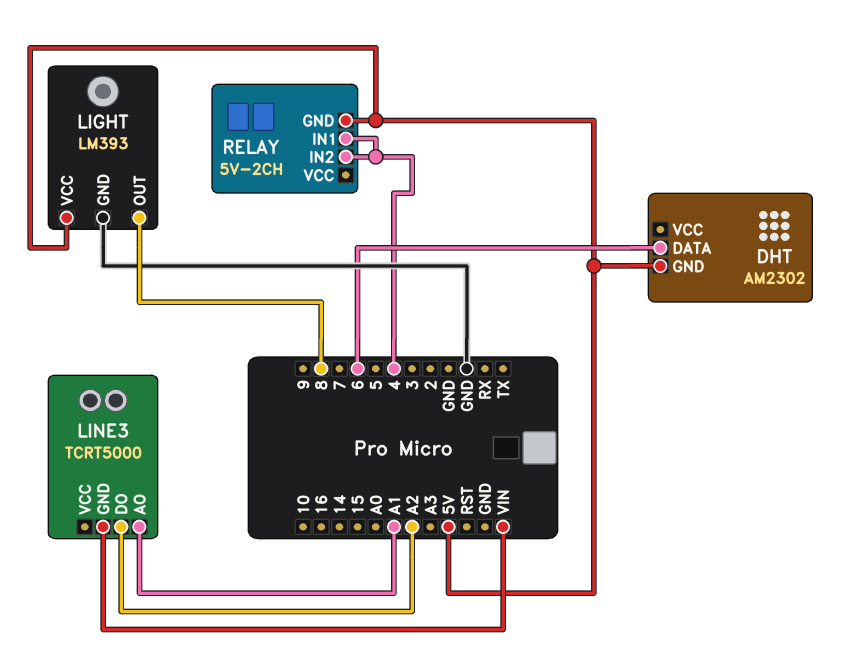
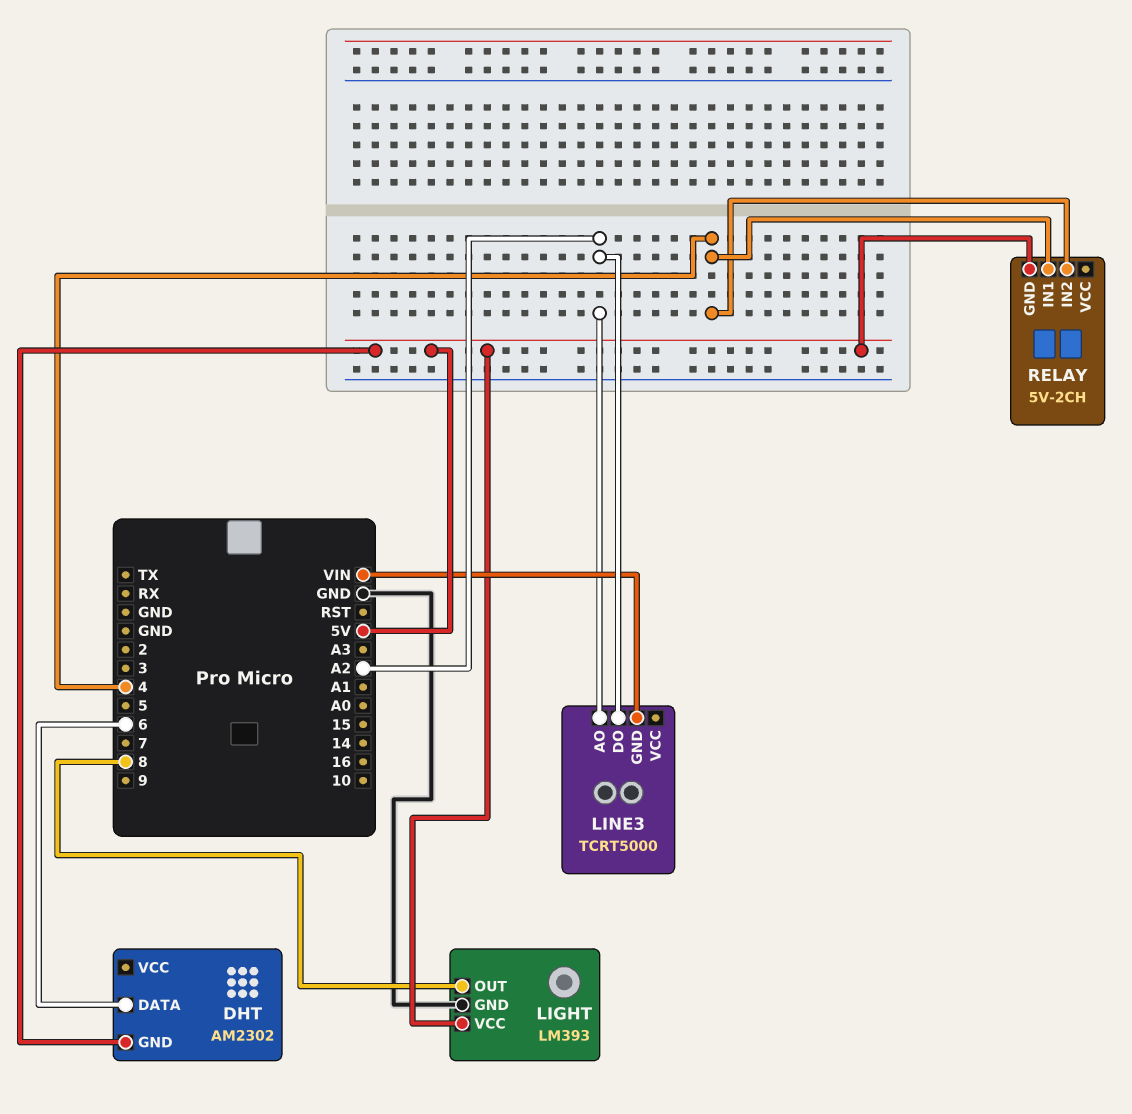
LINE3 pin AO: A1 -> A2

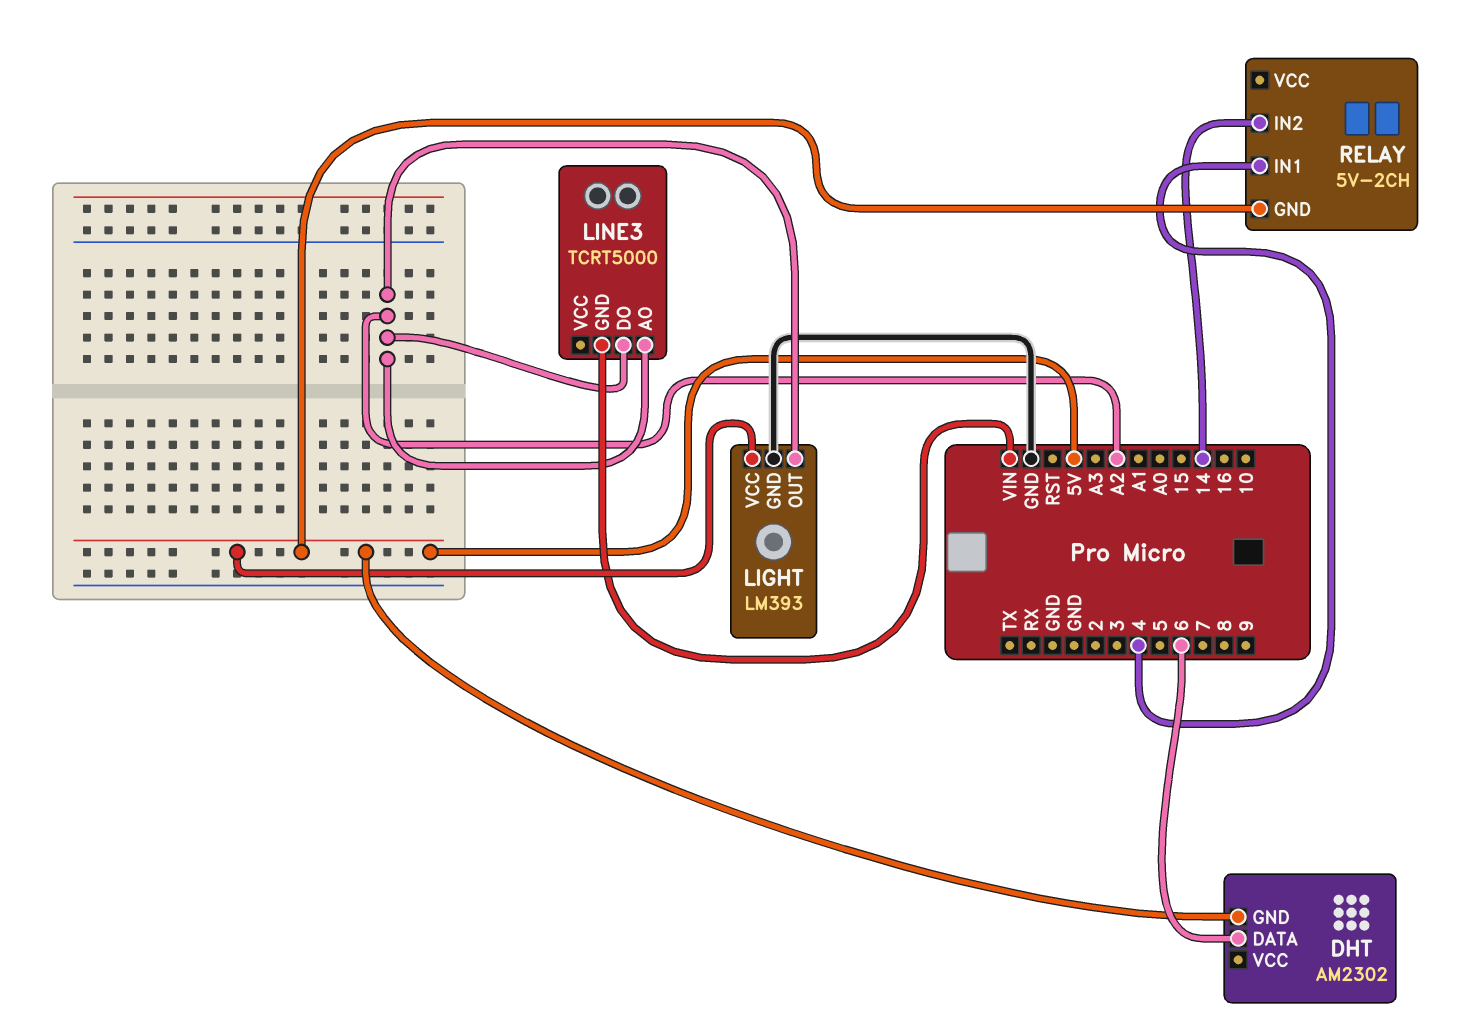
LIGHT pin OUT: 8 -> A2
RELAY pin IN2: 4 -> 14

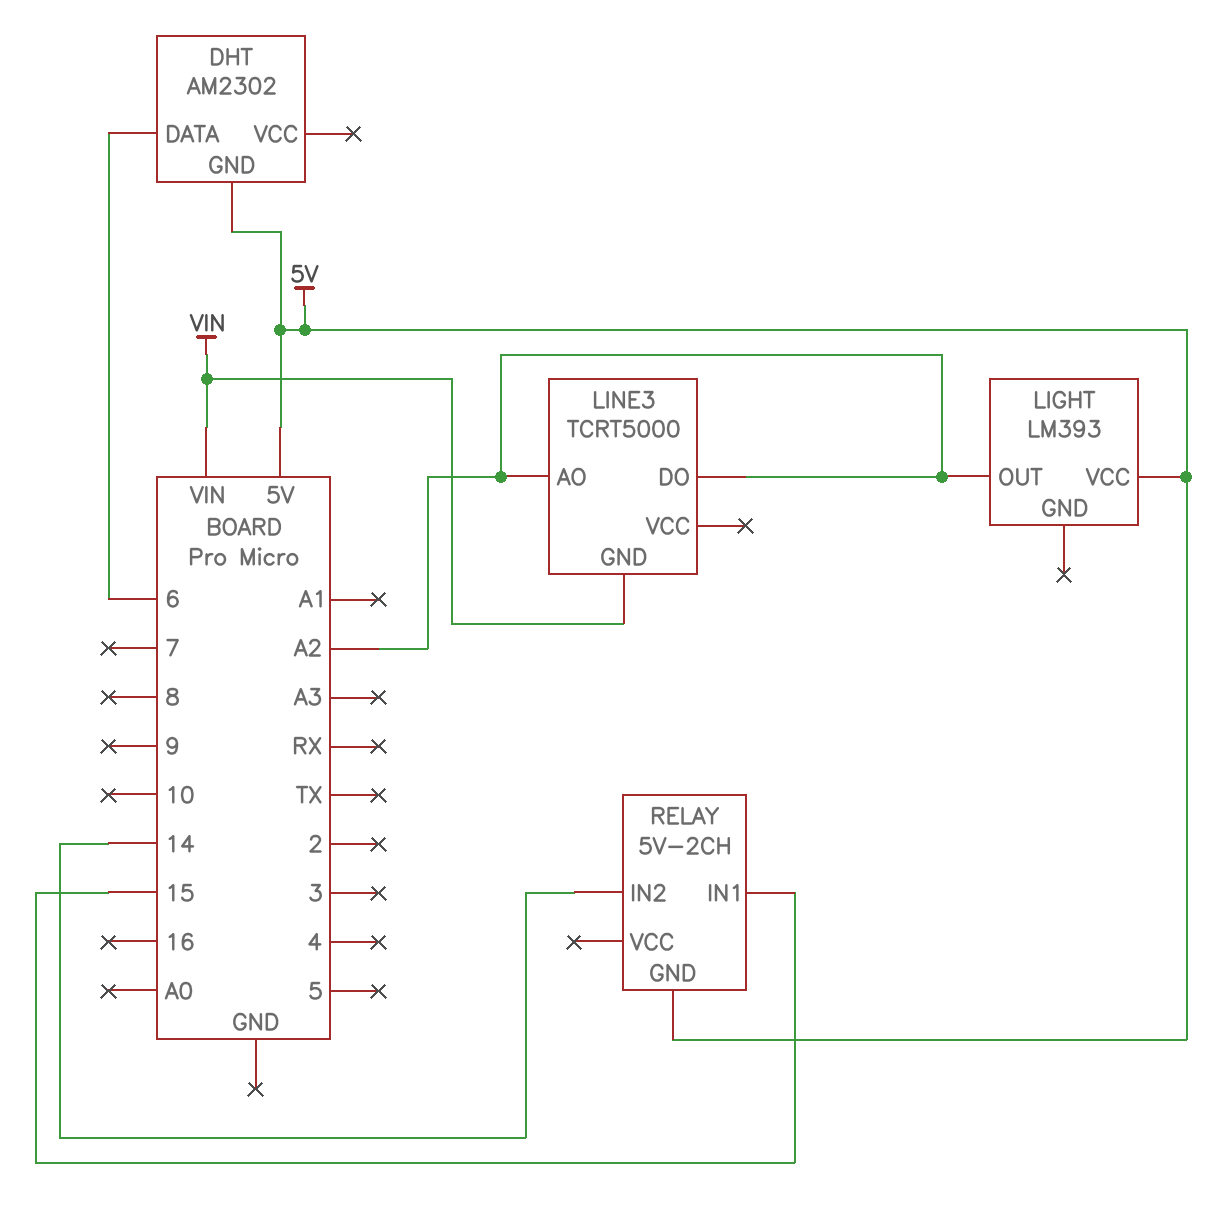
LIGHT pin GND: GND -> none
RELAY pin IN1: 4 -> 15

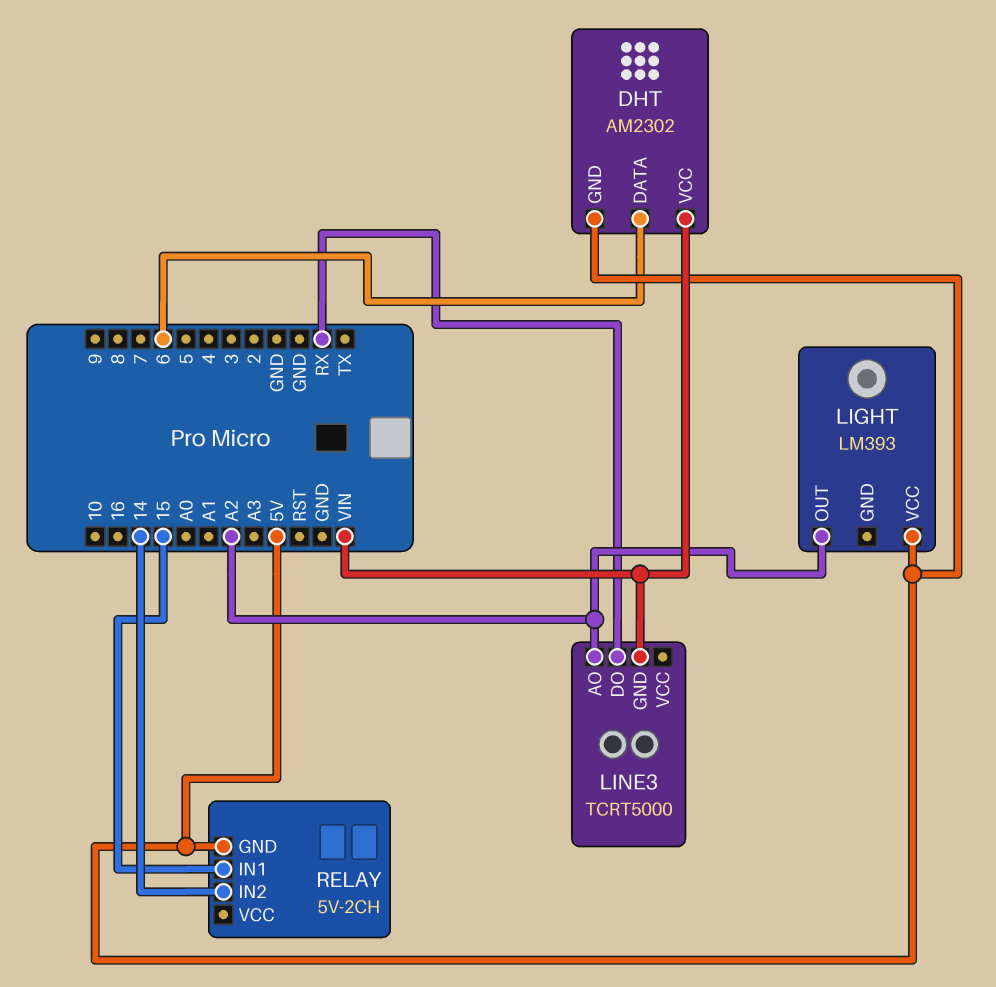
DHT pin VCC: none -> VIN
LINE3 pin DO: A2 -> RX

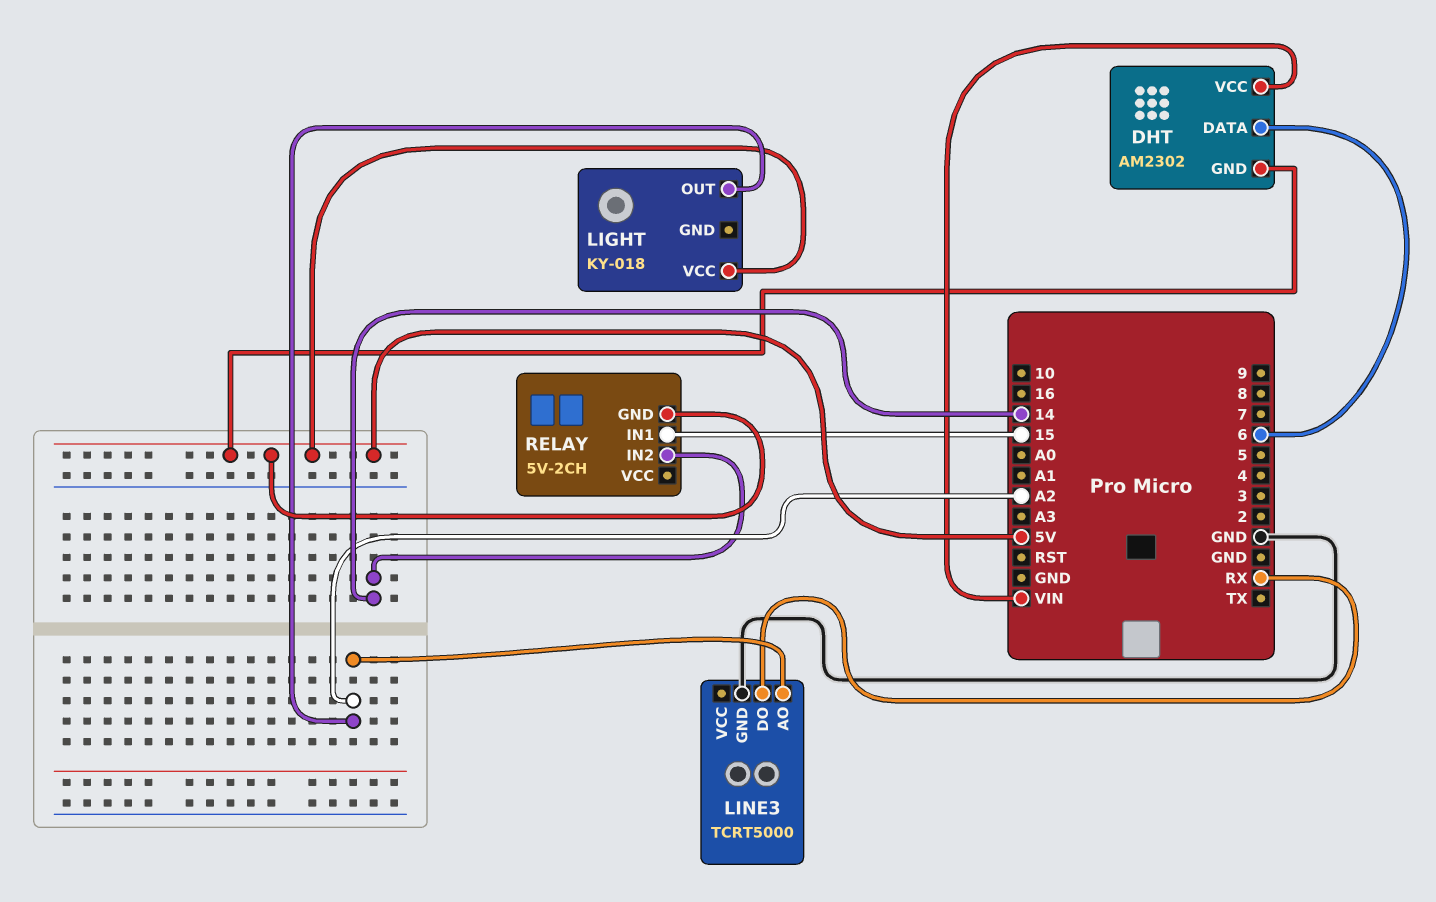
LIGHT: LM393 -> KY-018
LINE3 pin GND: VIN -> GND

